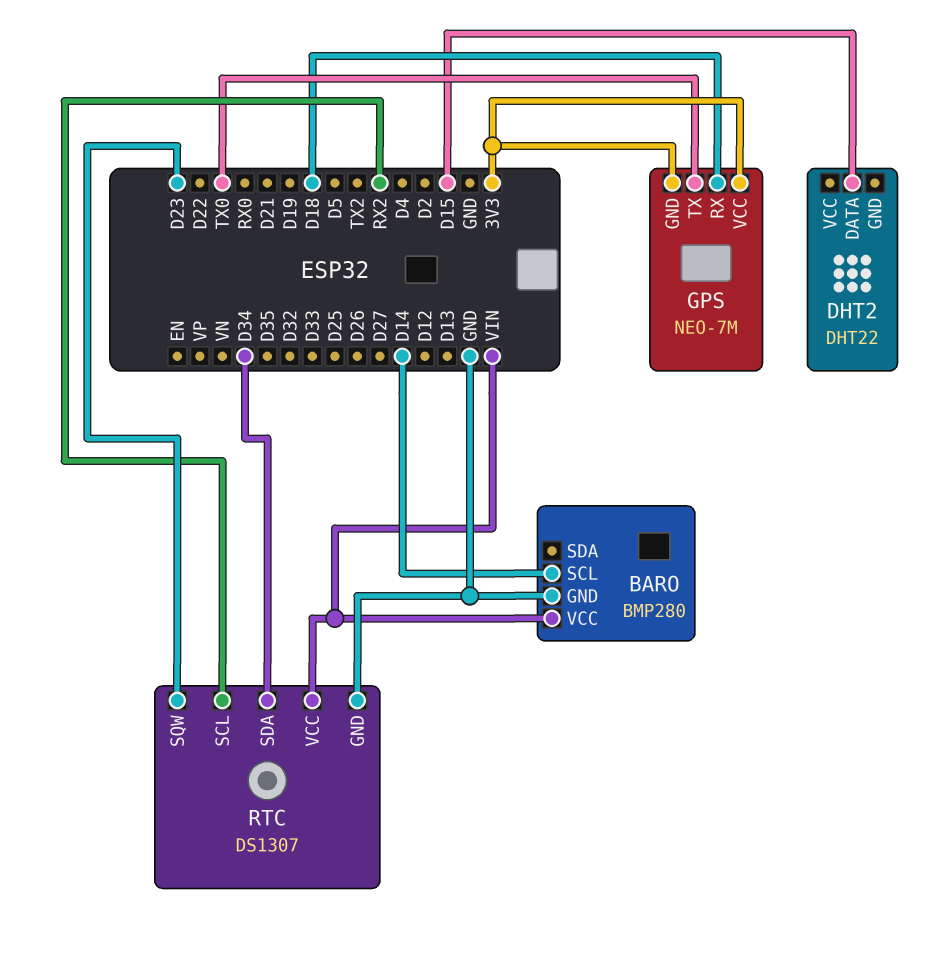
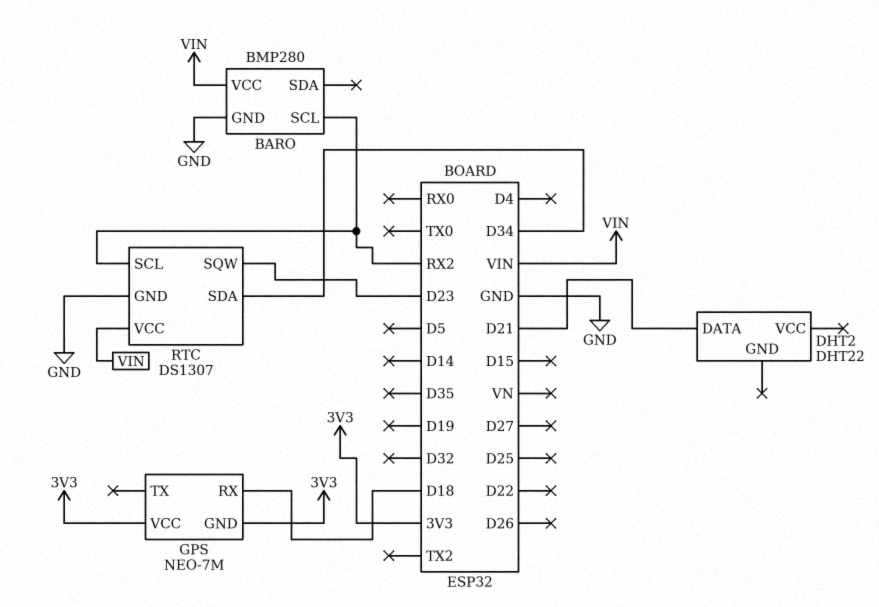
BARO pin SCL: D14 -> RX2
DHT2 pin DATA: D15 -> D21
GPS pin TX: TX0 -> none

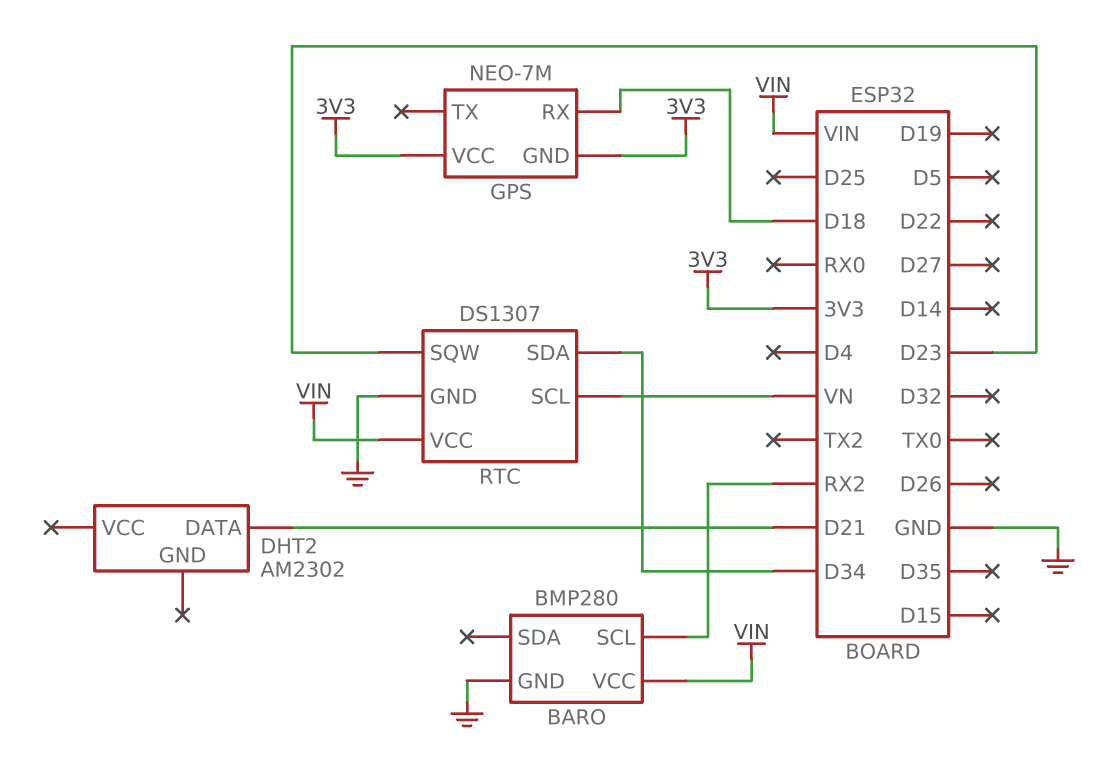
DHT2: DHT22 -> AM2302
RTC pin SCL: RX2 -> VN

